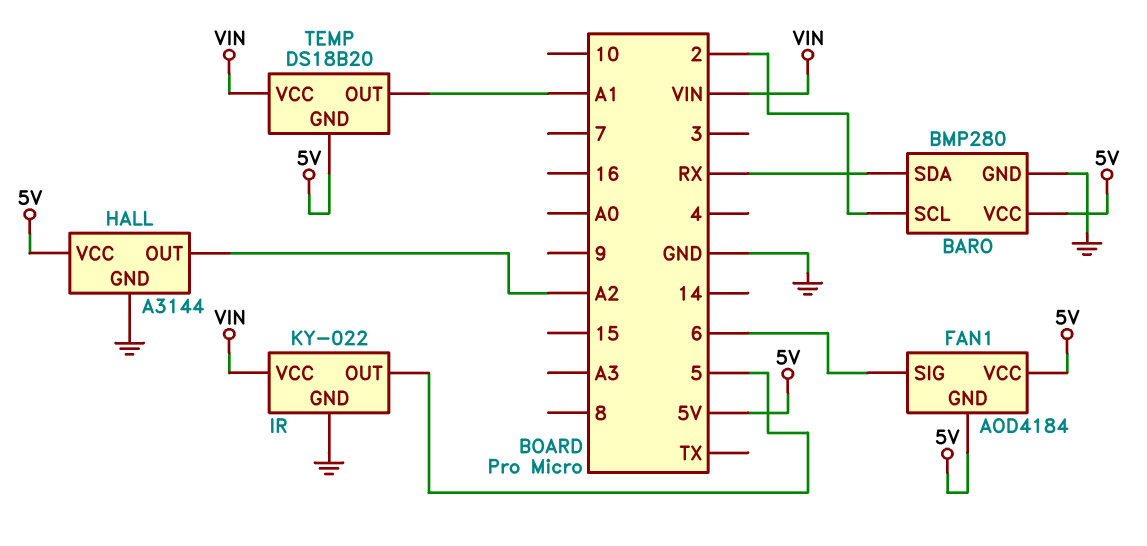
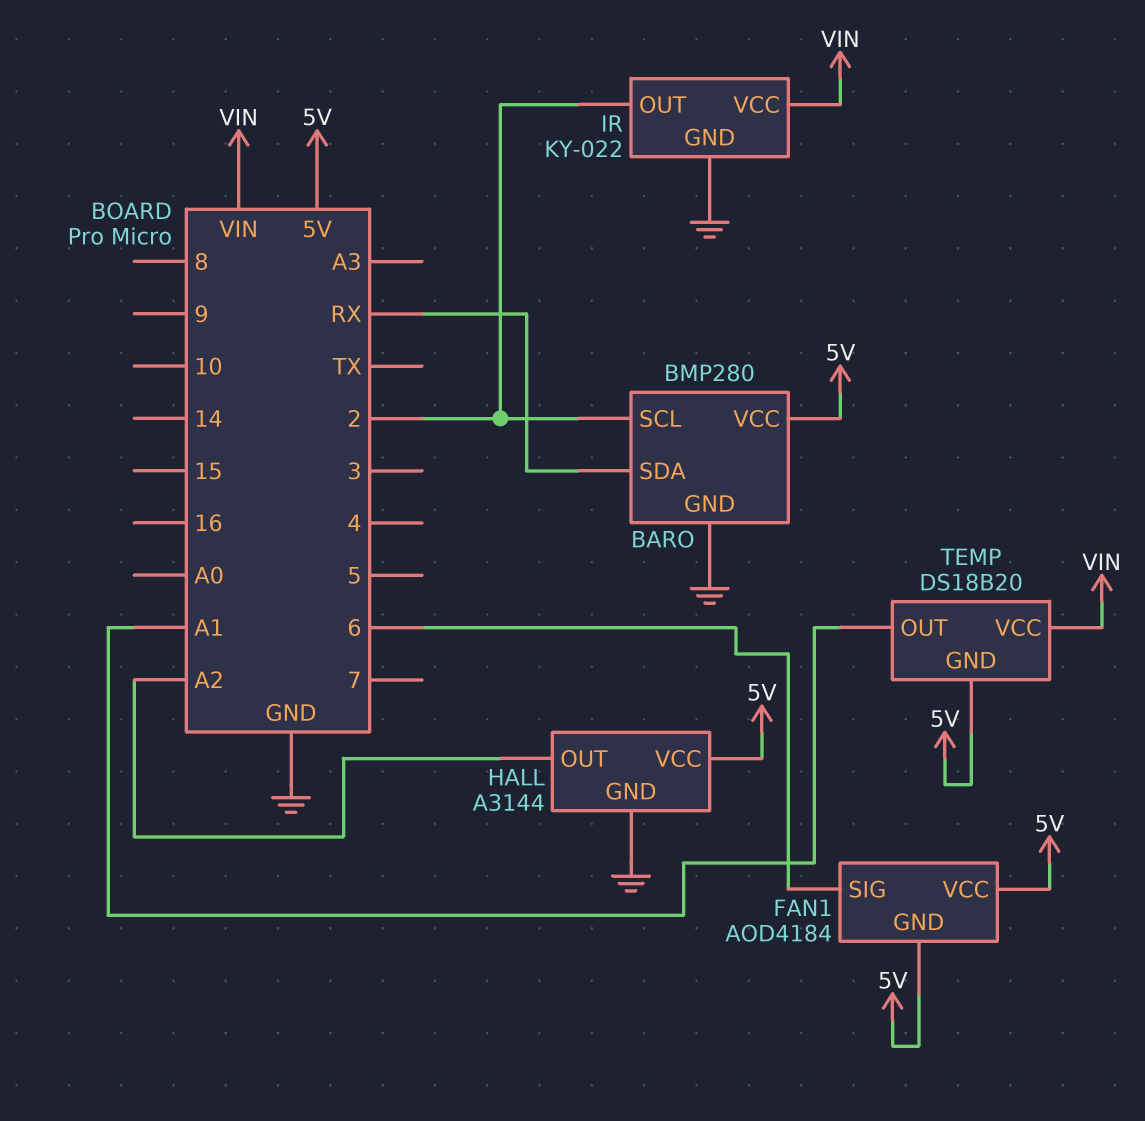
IR pin OUT: 5 -> 2

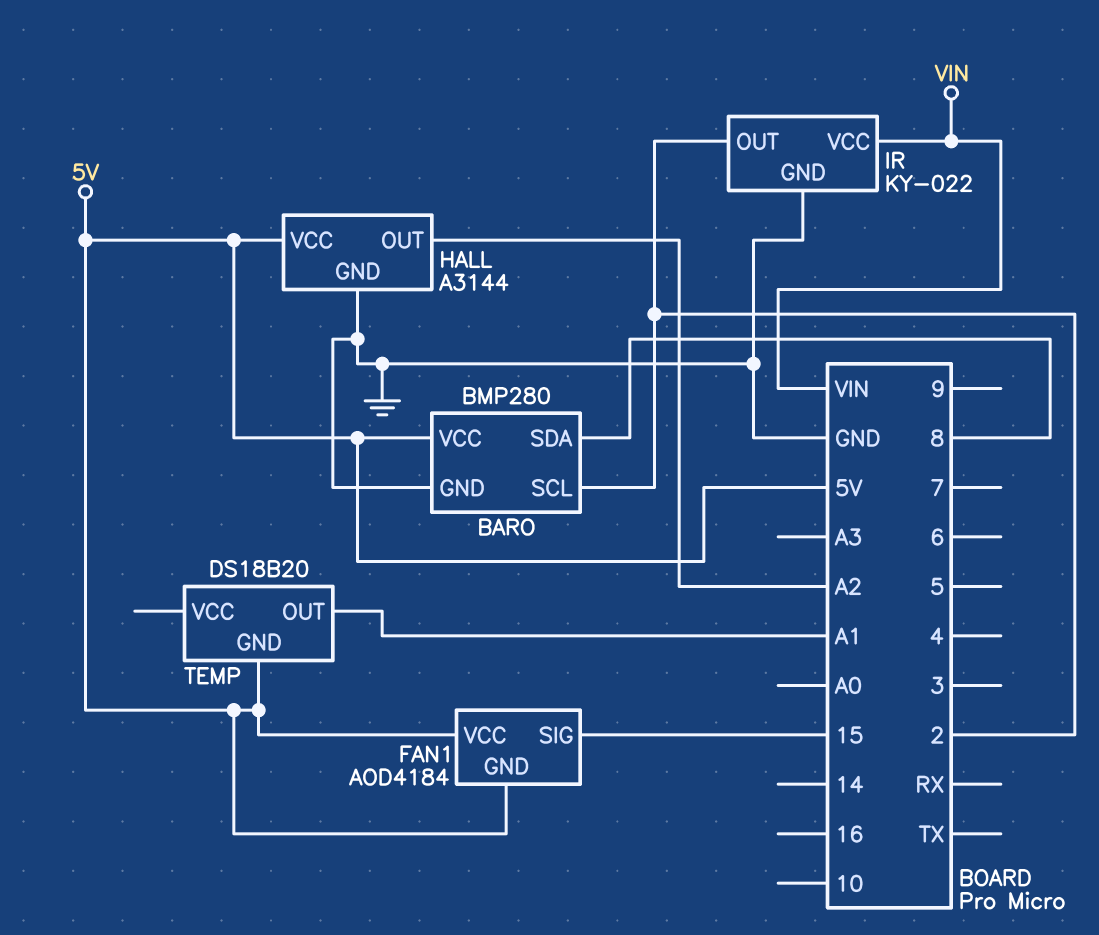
BARO pin SDA: RX -> 8
FAN1 pin SIG: 6 -> 15
TEMP pin VCC: VIN -> none

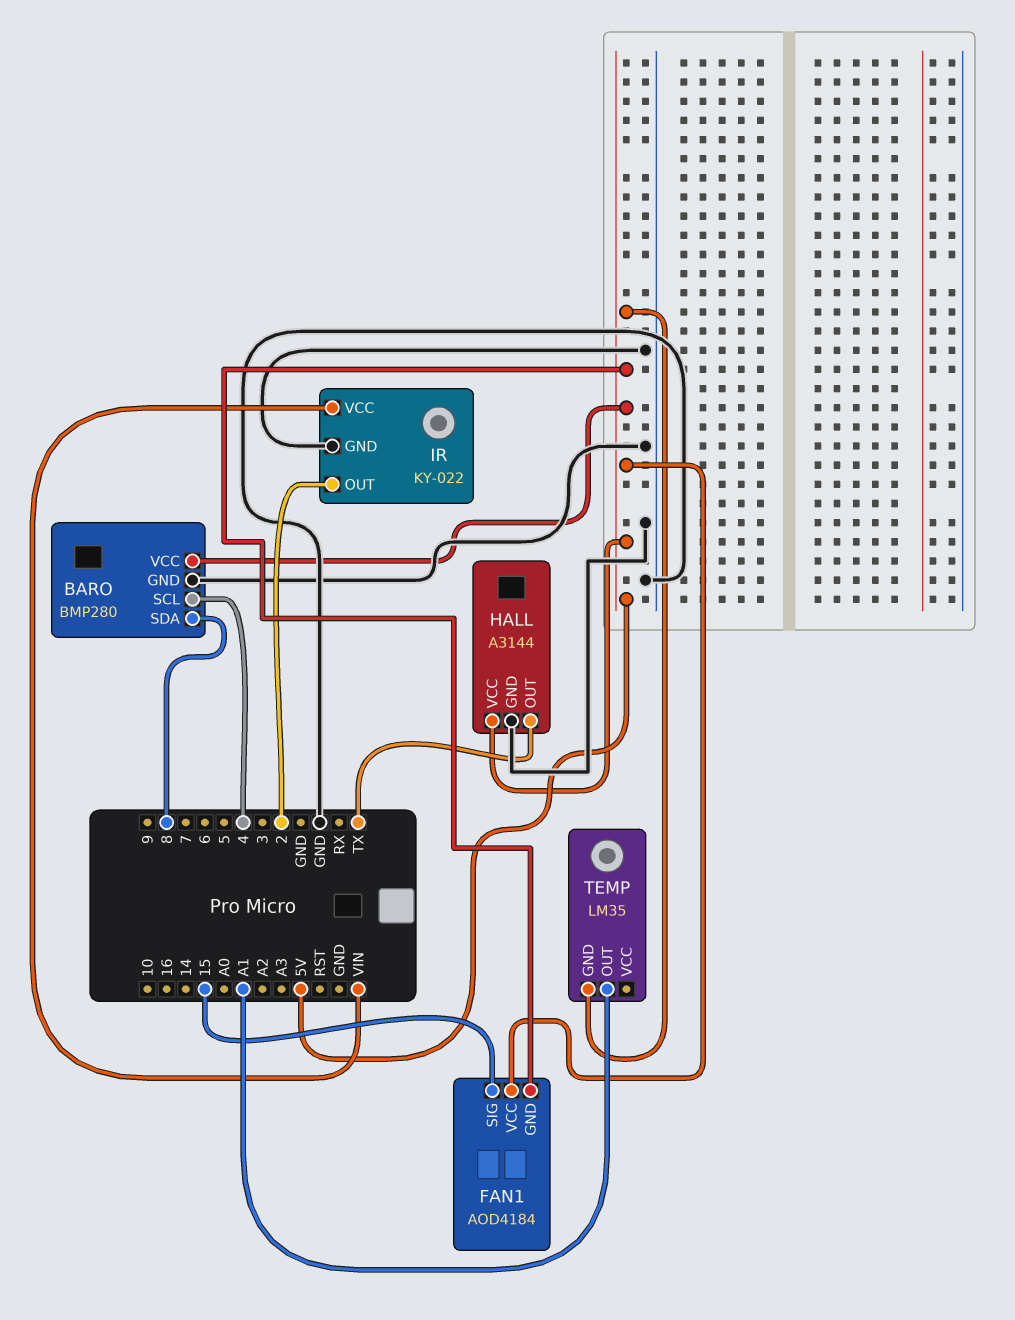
BARO pin SCL: 2 -> 4
HALL pin OUT: A2 -> TX
TEMP: DS18B20 -> LM35

